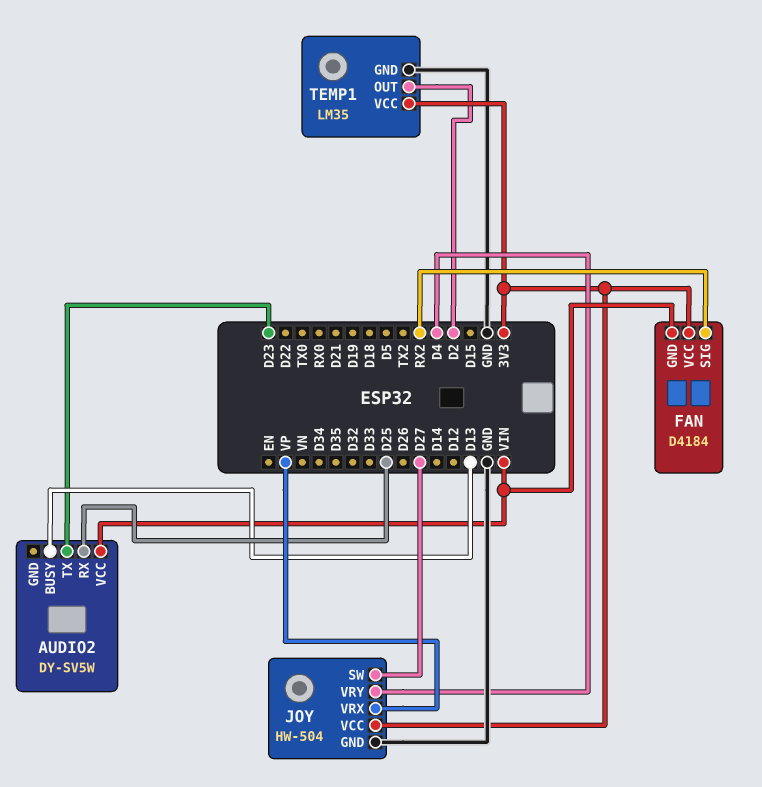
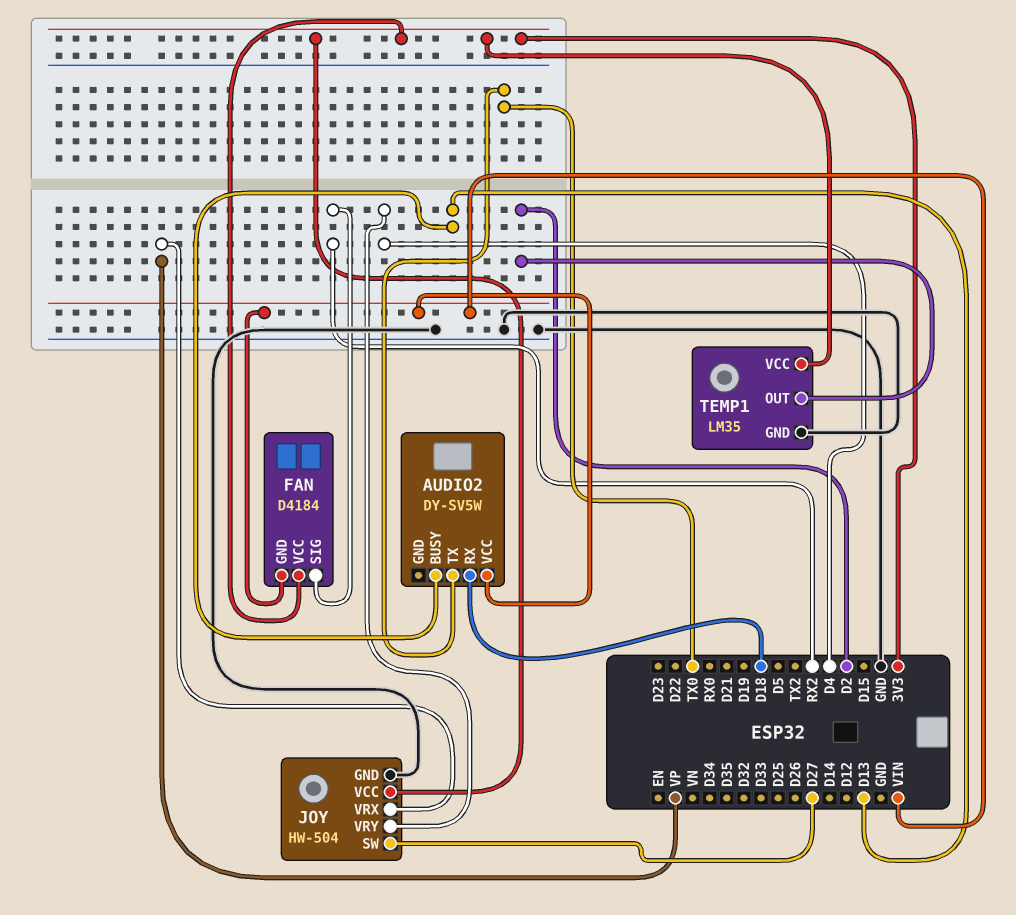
AUDIO2 pin RX: D25 -> D18
AUDIO2 pin TX: D23 -> TX0

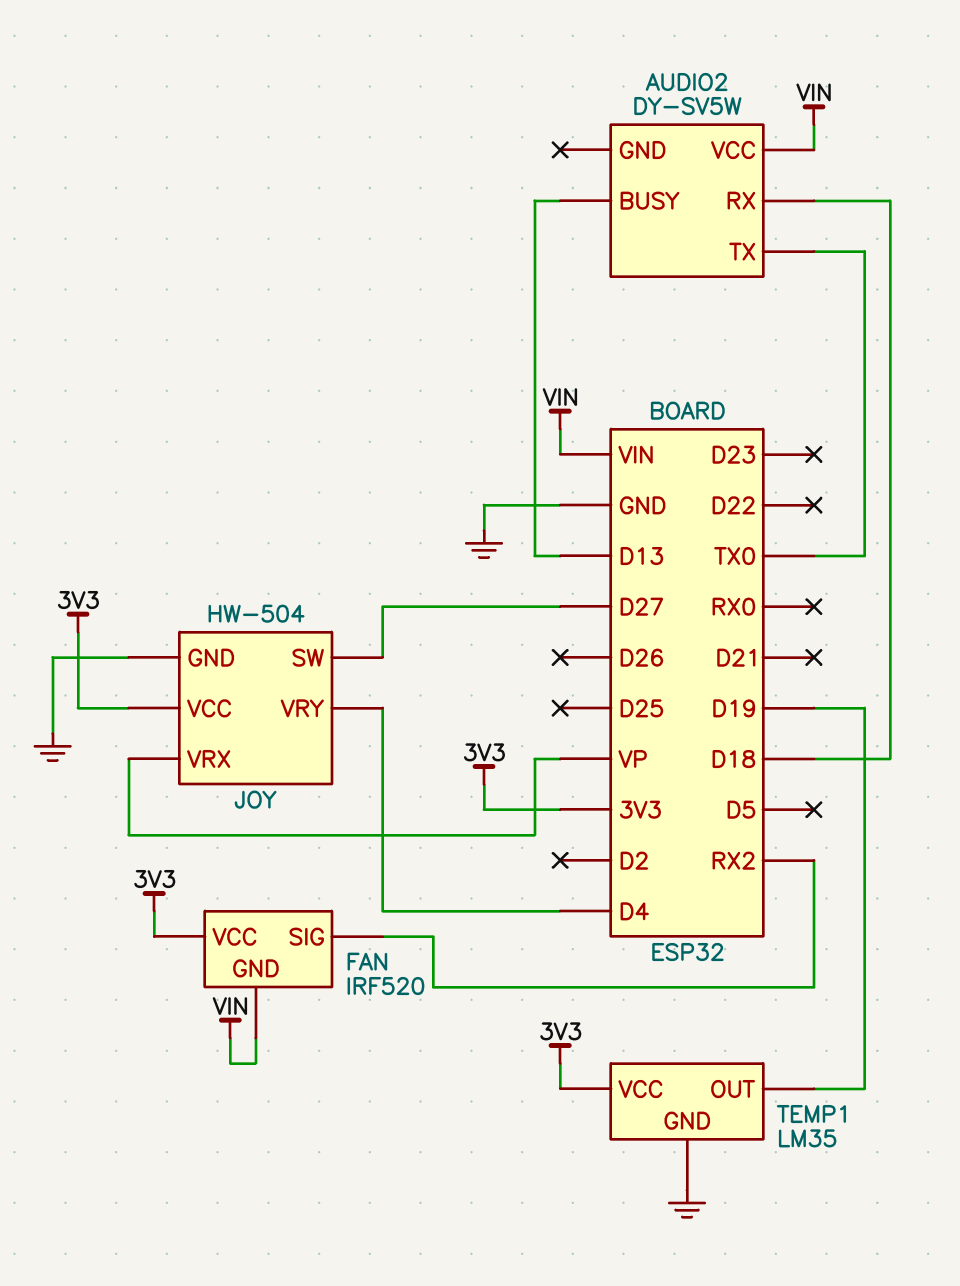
FAN: D4184 -> IRF520
TEMP1 pin OUT: D2 -> D19

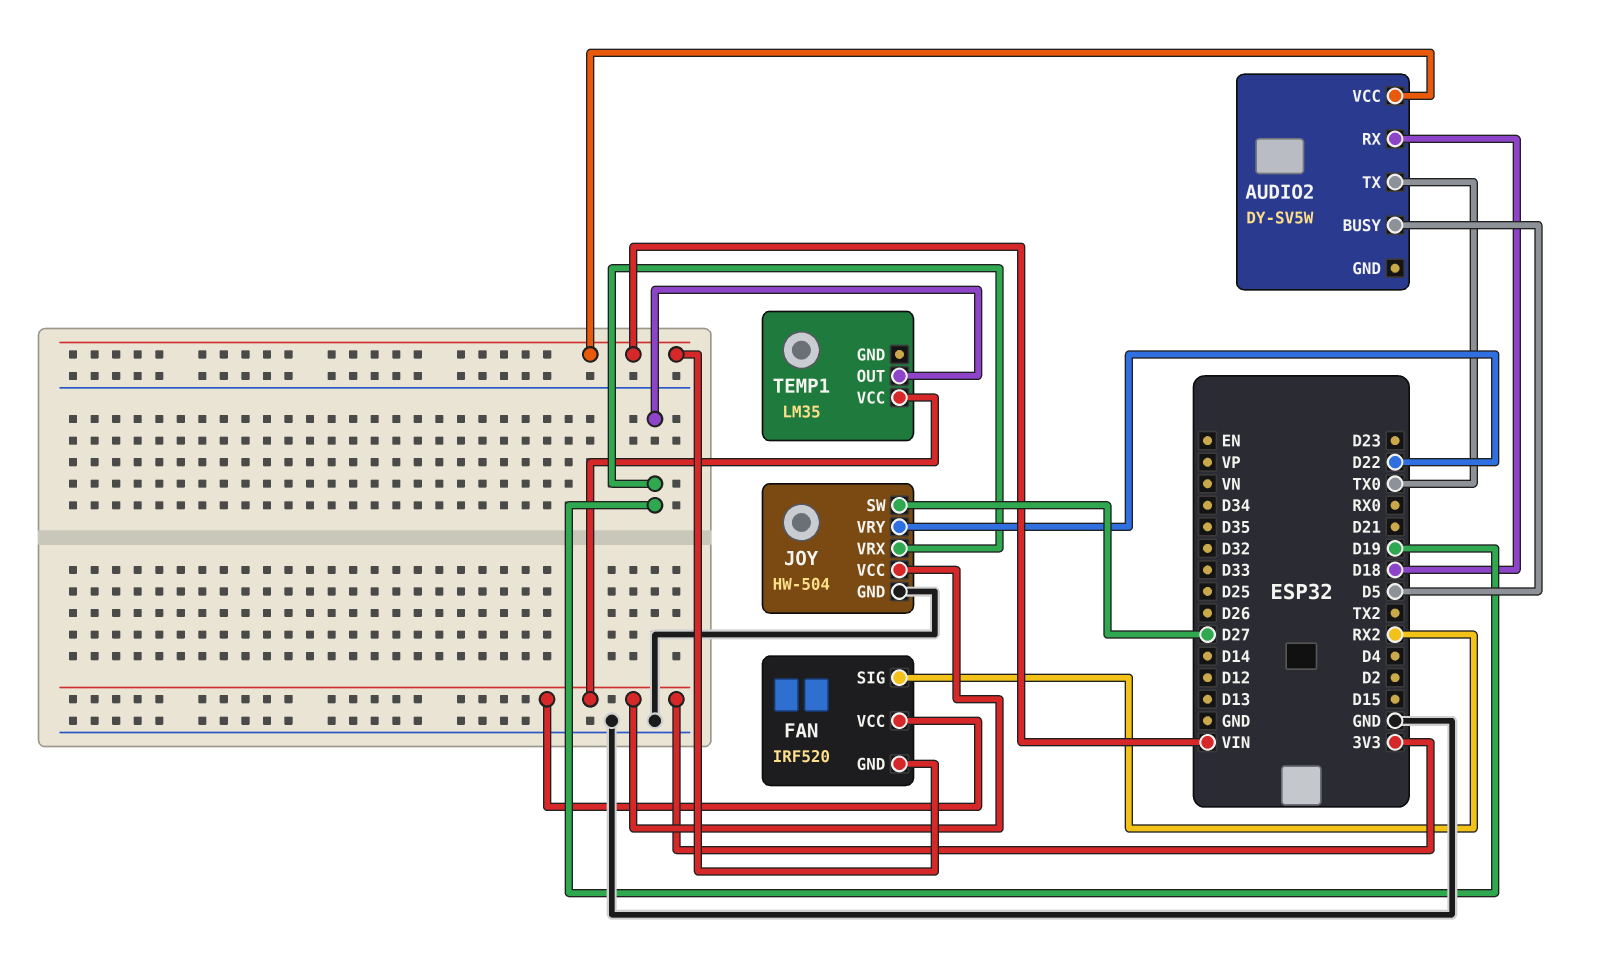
AUDIO2 pin BUSY: D13 -> D5
JOY pin VRX: VP -> D19
JOY pin VRY: D4 -> D22
TEMP1 pin GND: GND -> none

